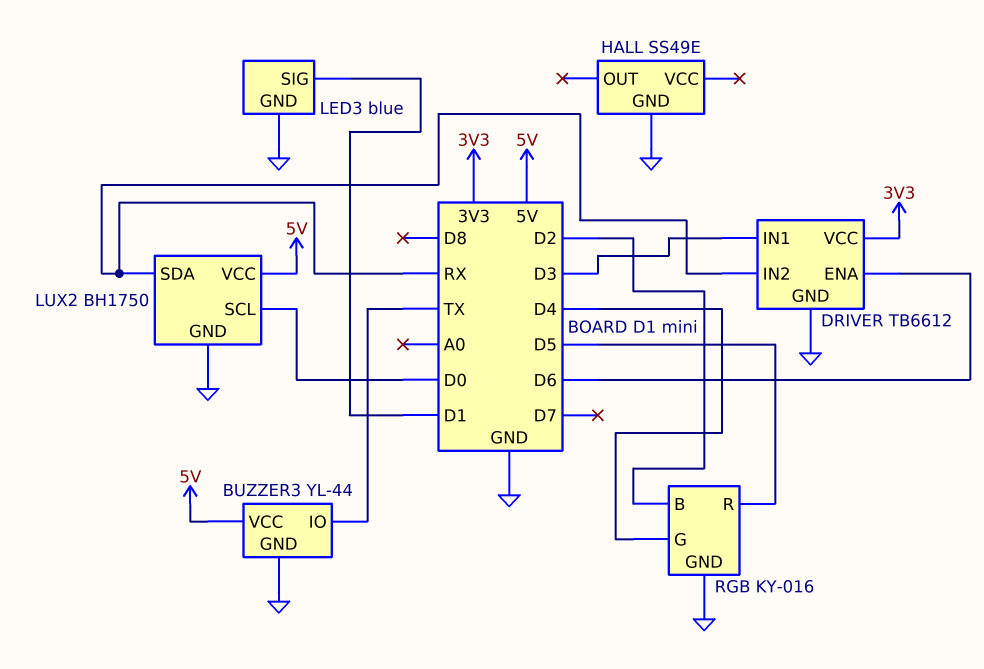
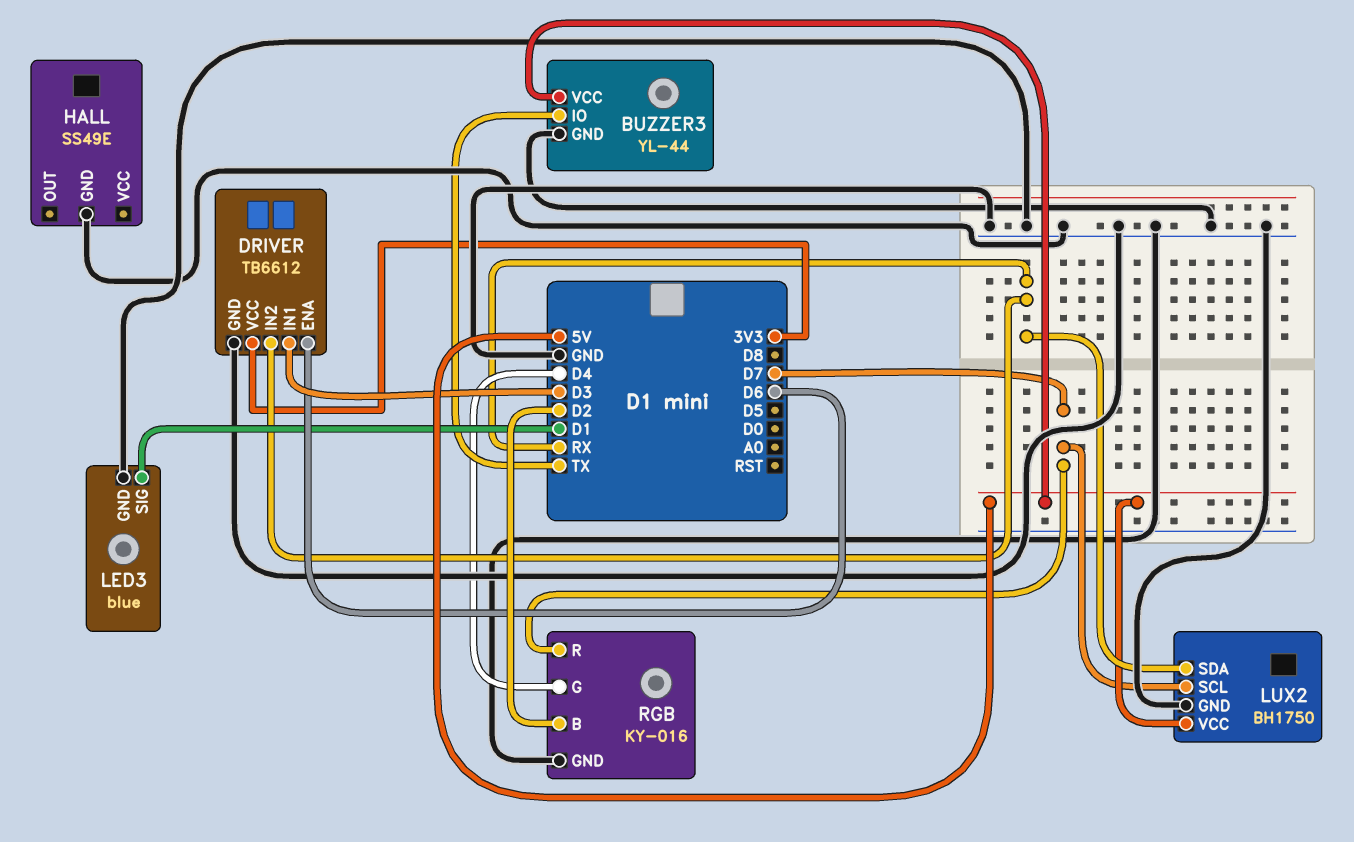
LUX2 pin SCL: D0 -> D7
RGB pin R: D5 -> D7

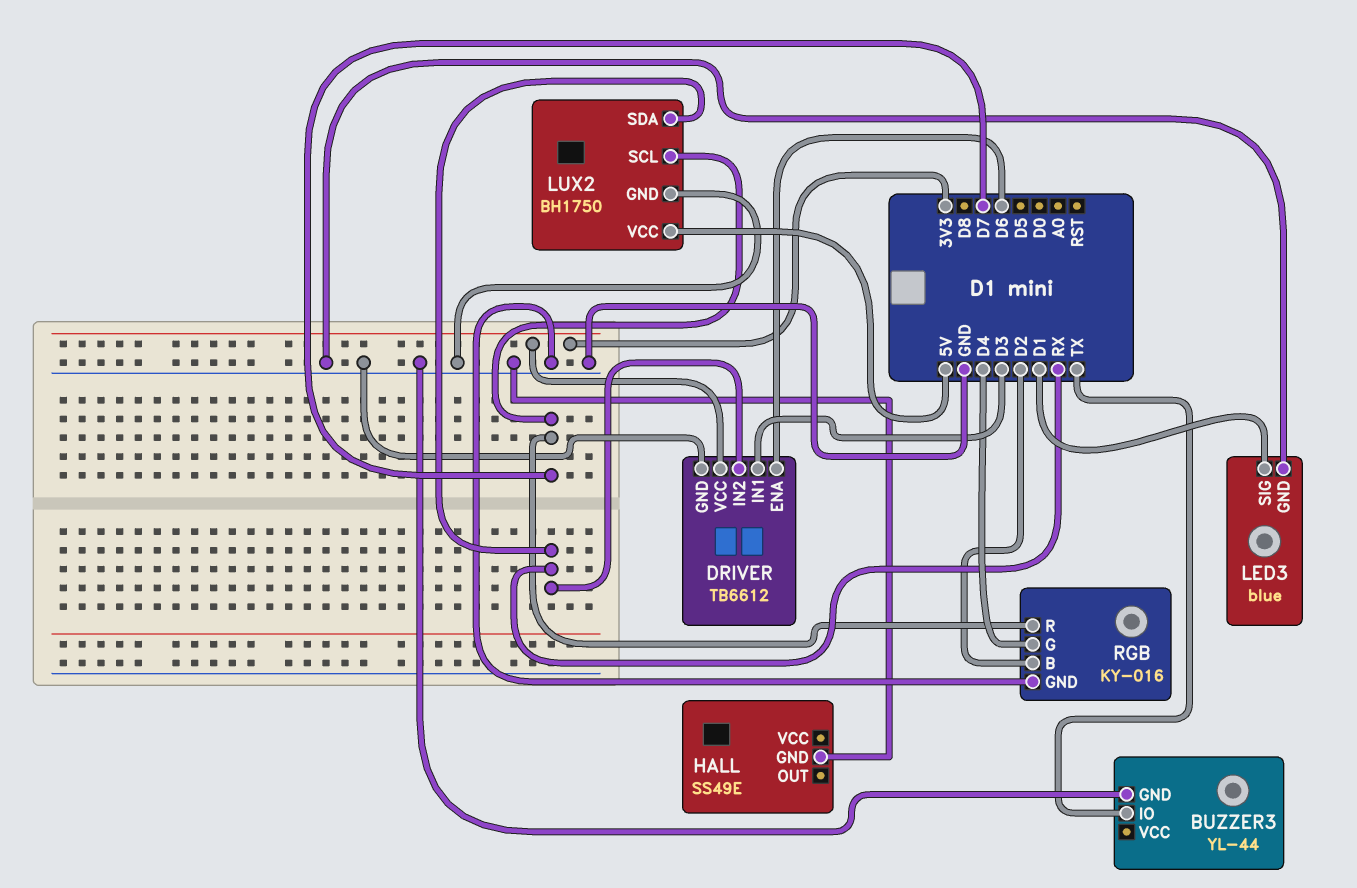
BUZZER3 pin VCC: 5V -> none

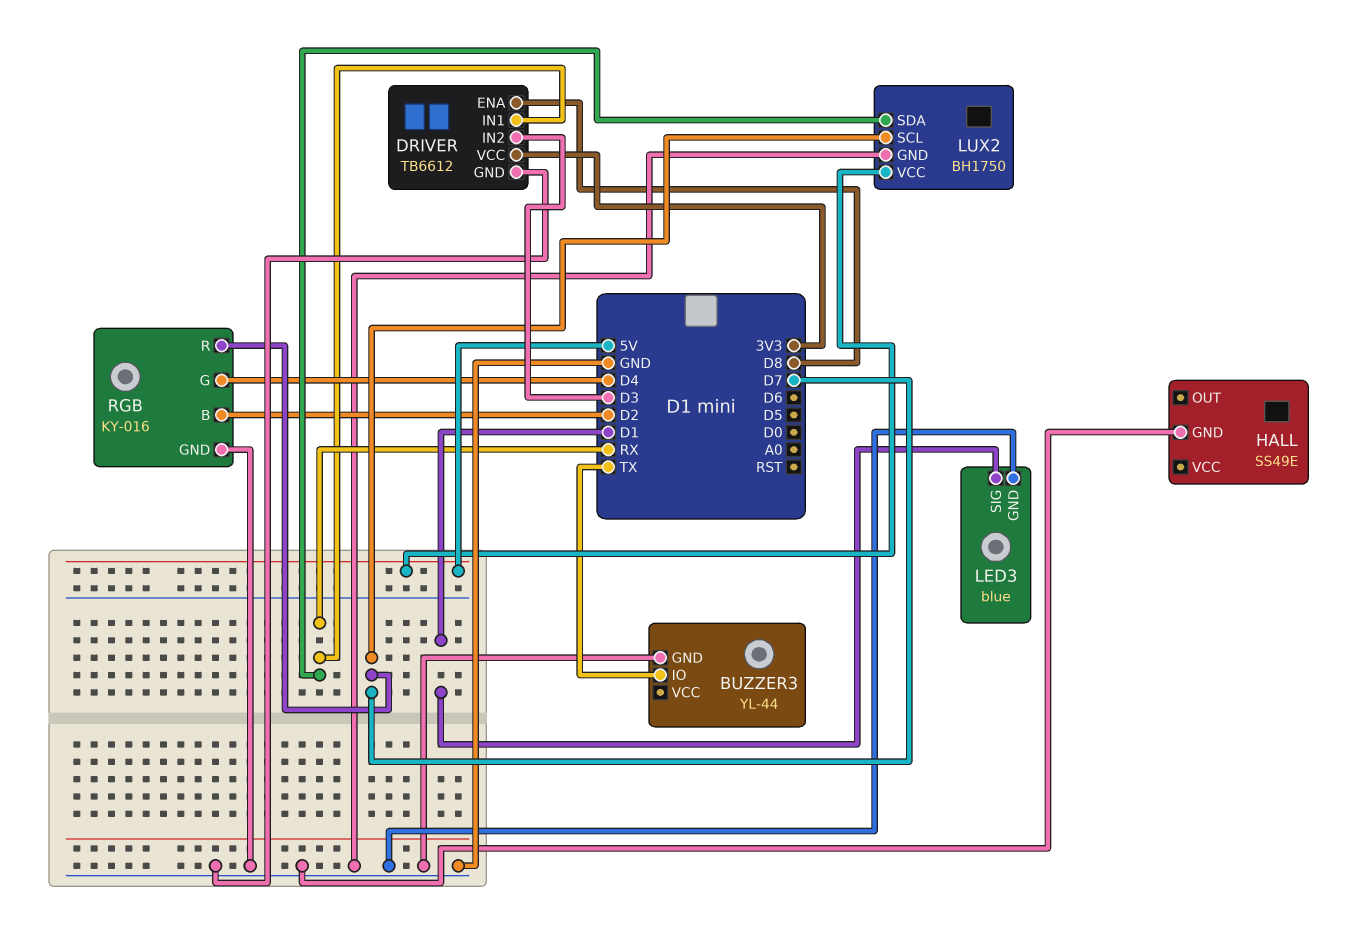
DRIVER pin ENA: D6 -> D8
DRIVER pin IN1: D3 -> RX
DRIVER pin IN2: RX -> D3

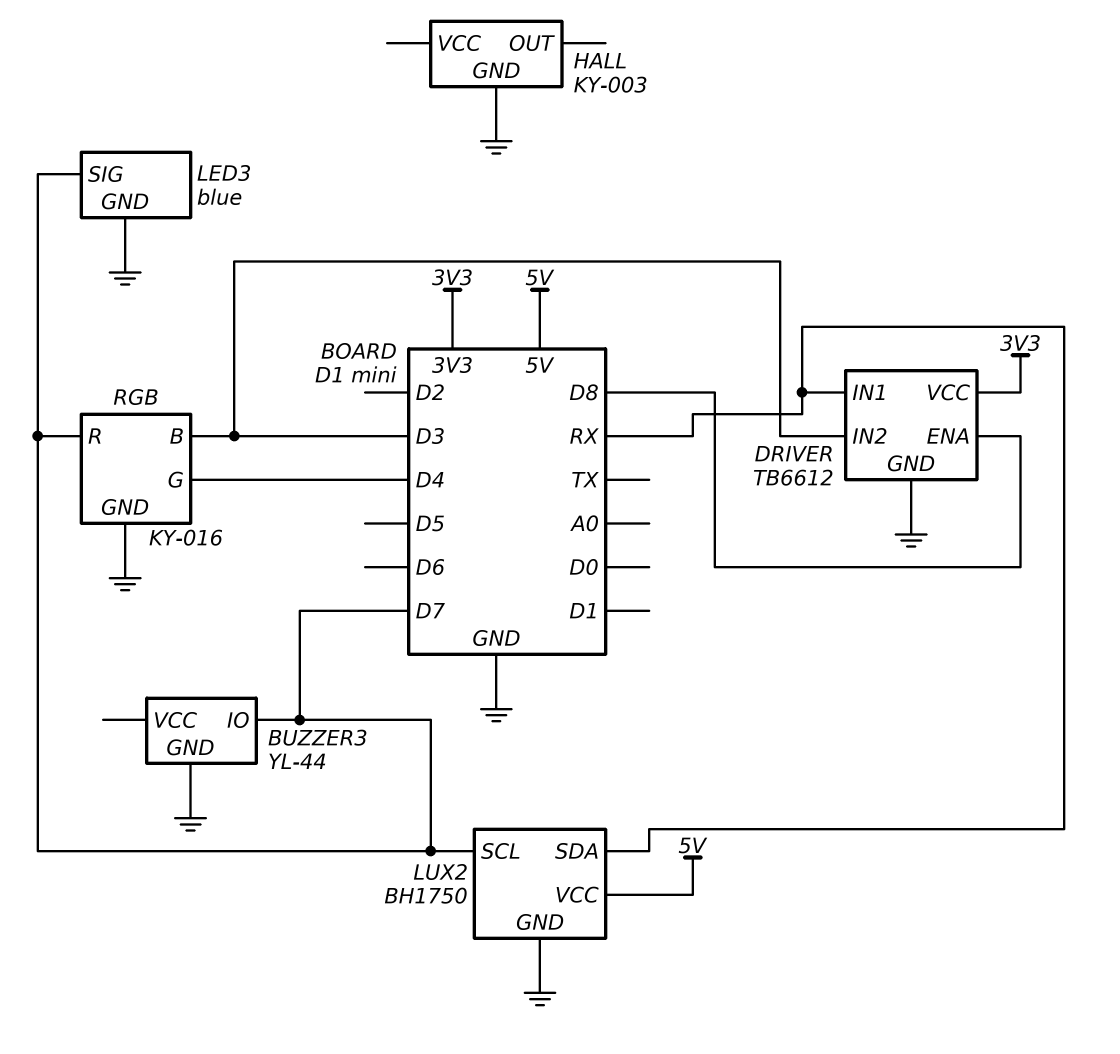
BUZZER3 pin IO: TX -> D7
HALL: SS49E -> KY-003
LED3 pin SIG: D1 -> D7
RGB pin B: D2 -> D3

